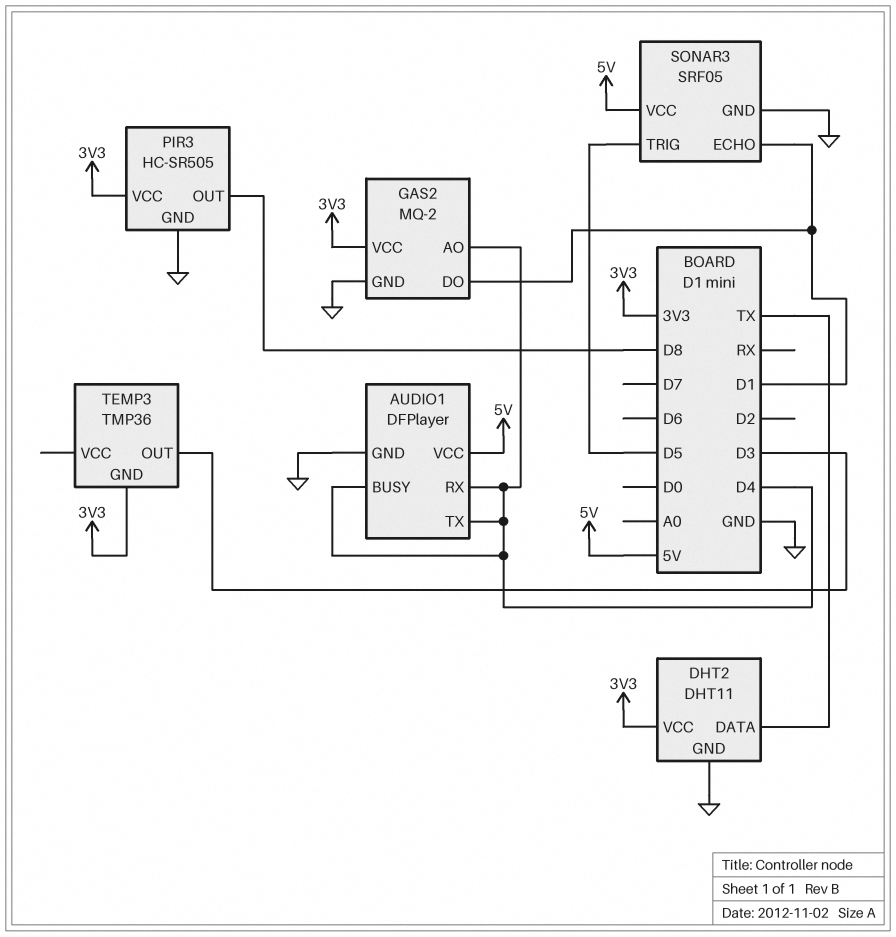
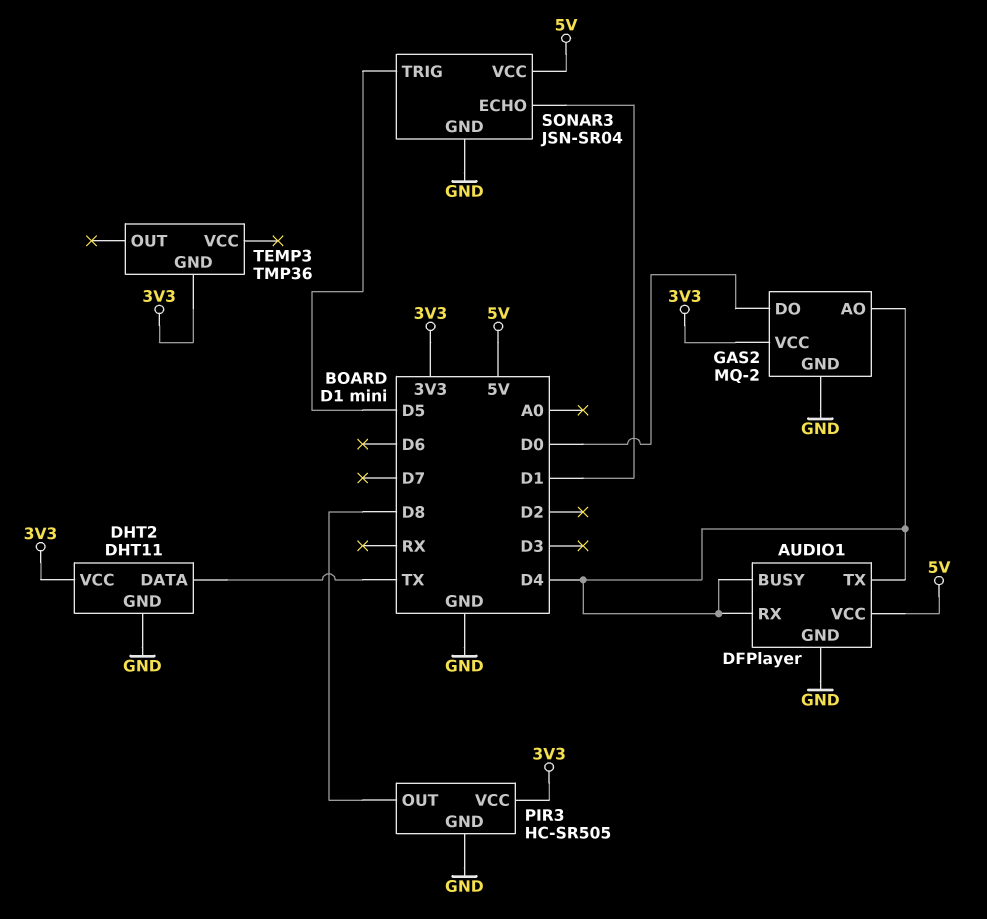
GAS2 pin DO: D1 -> D0
SONAR3: SRF05 -> JSN-SR04
TEMP3 pin OUT: D3 -> none

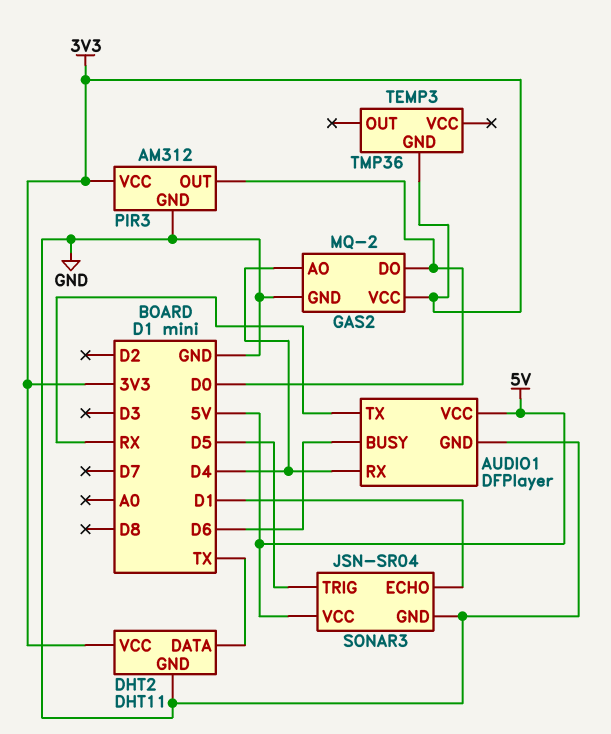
AUDIO1 pin BUSY: D4 -> D6
AUDIO1 pin TX: D4 -> RX
PIR3: HC-SR505 -> AM312
PIR3 pin OUT: D8 -> D0

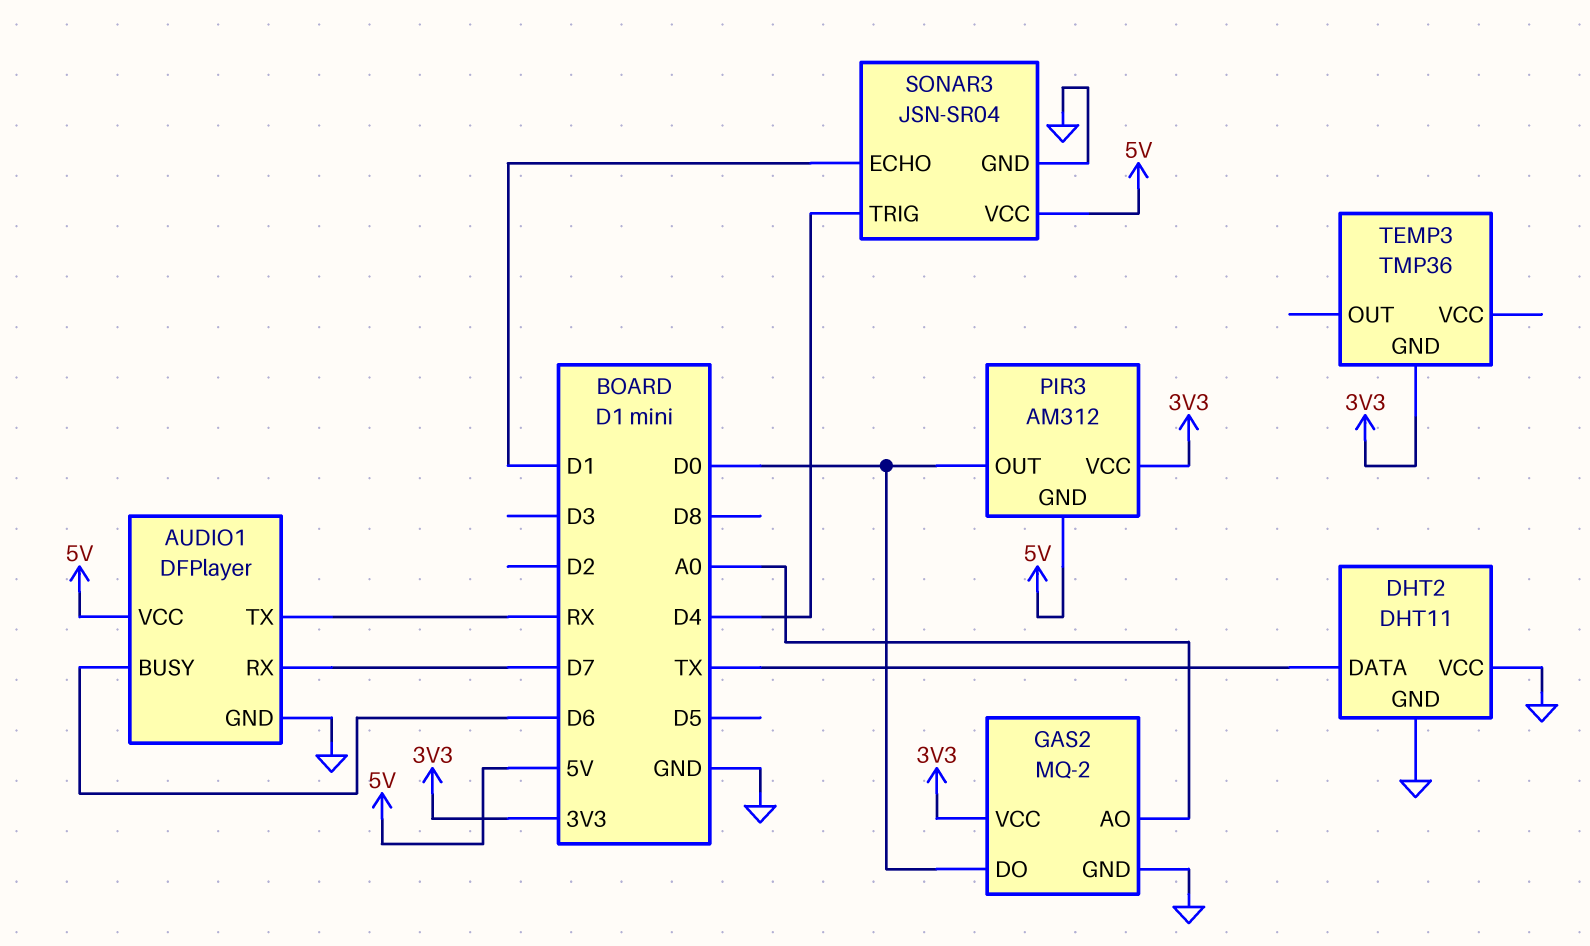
AUDIO1 pin RX: D4 -> D7
DHT2 pin VCC: 3V3 -> GND
GAS2 pin AO: D4 -> A0
PIR3 pin GND: GND -> 5V
SONAR3 pin TRIG: D5 -> D4

